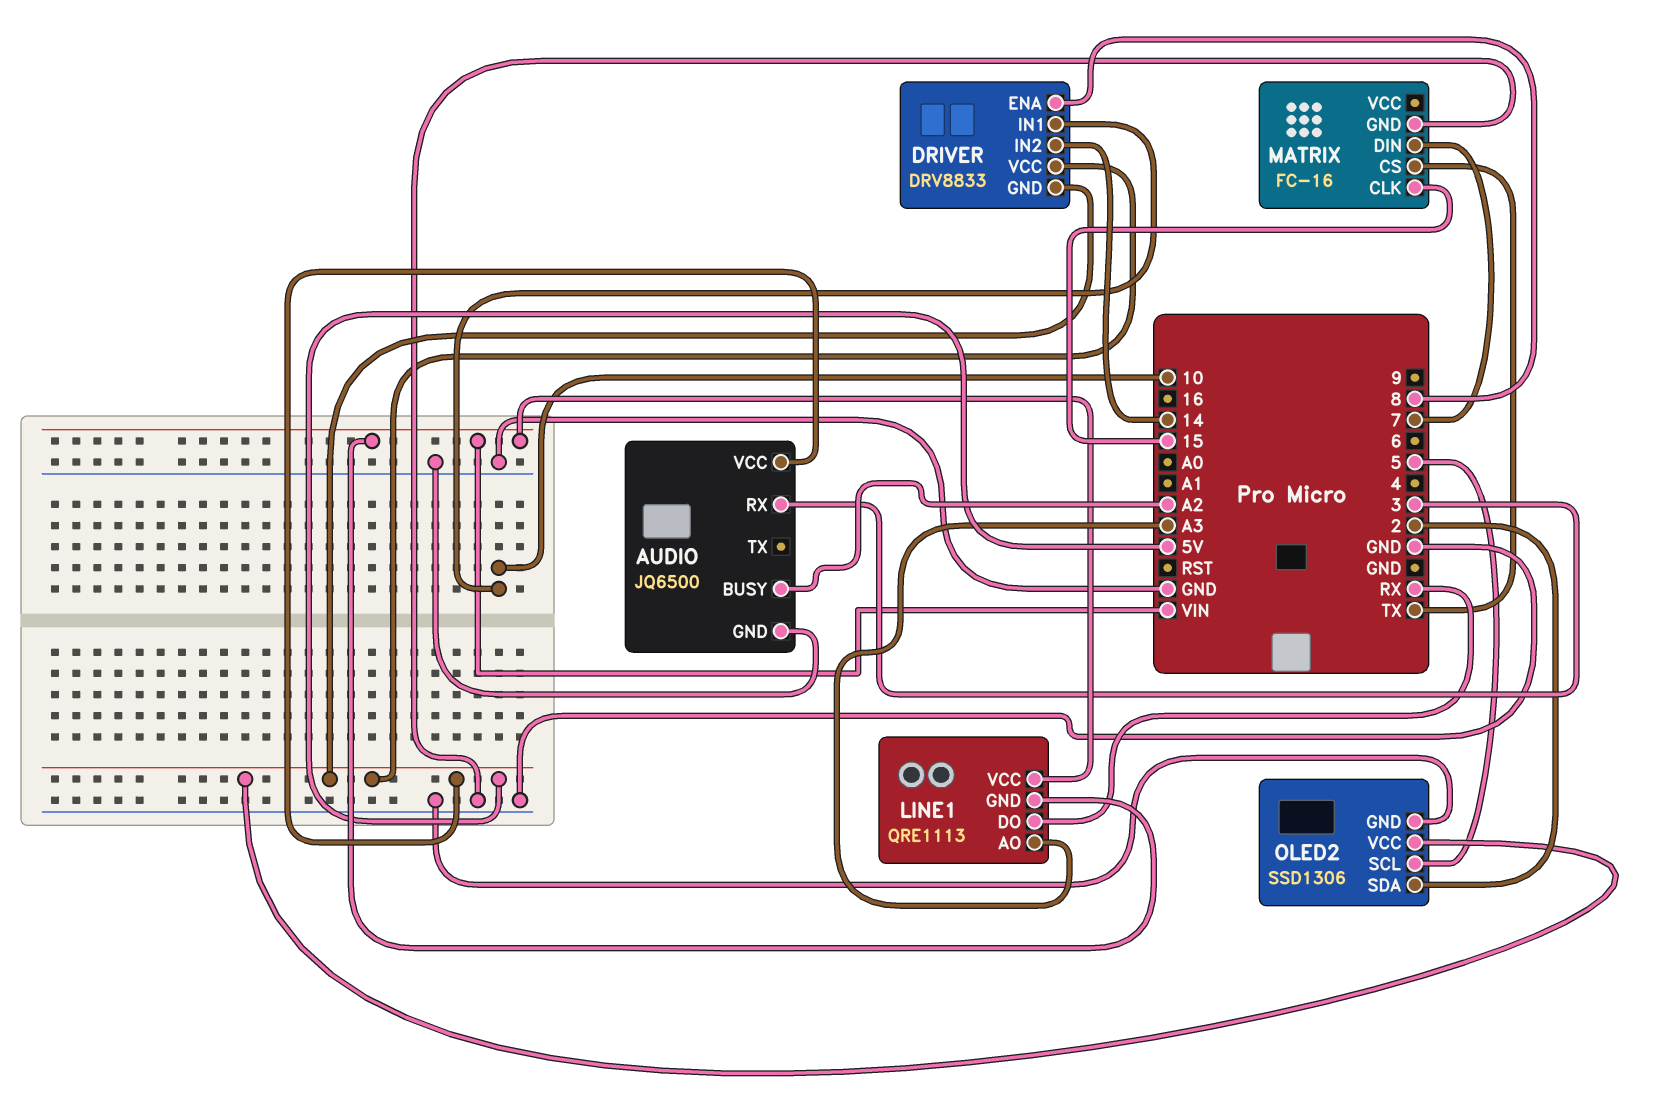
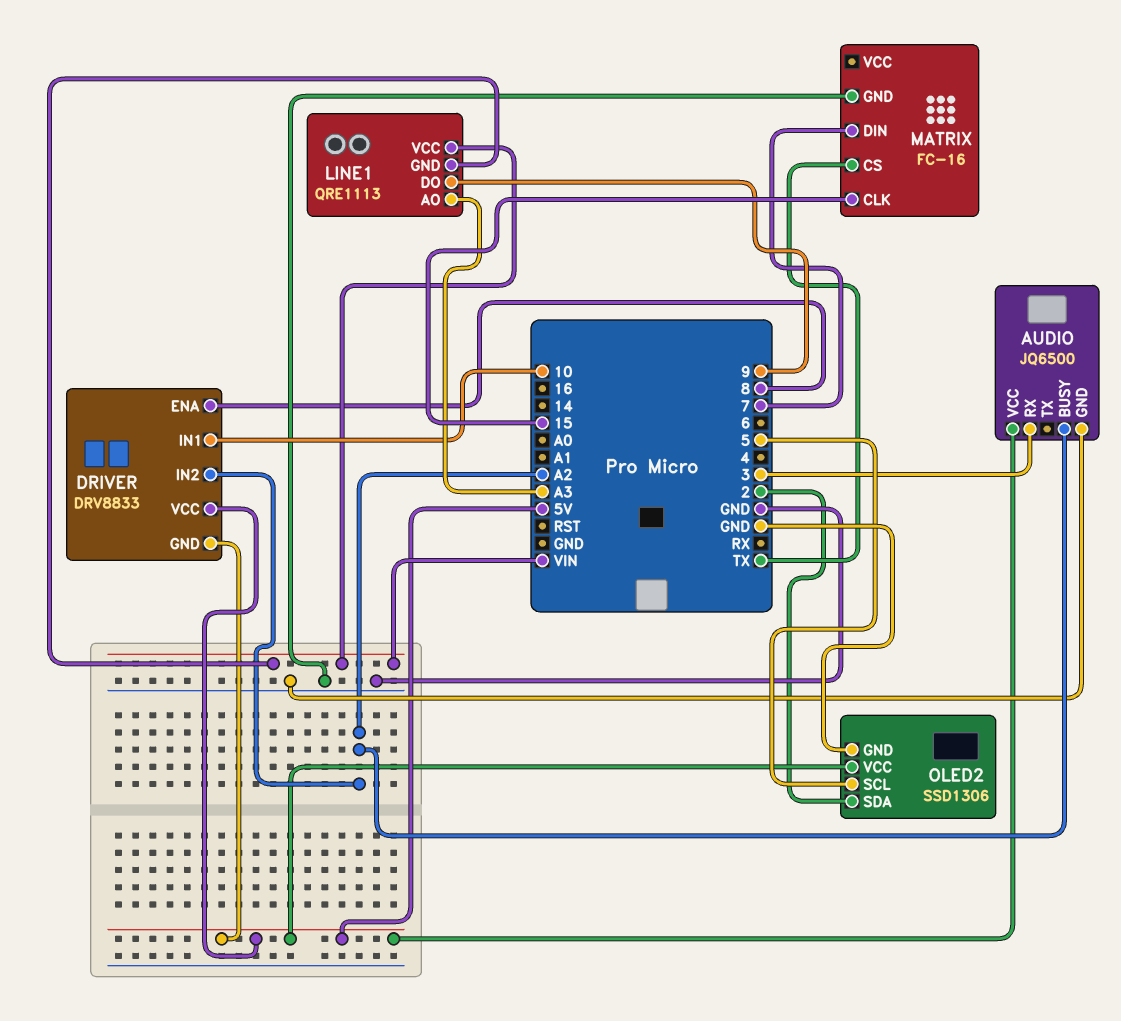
DRIVER pin IN2: 14 -> A2
LINE1 pin DO: RX -> 9

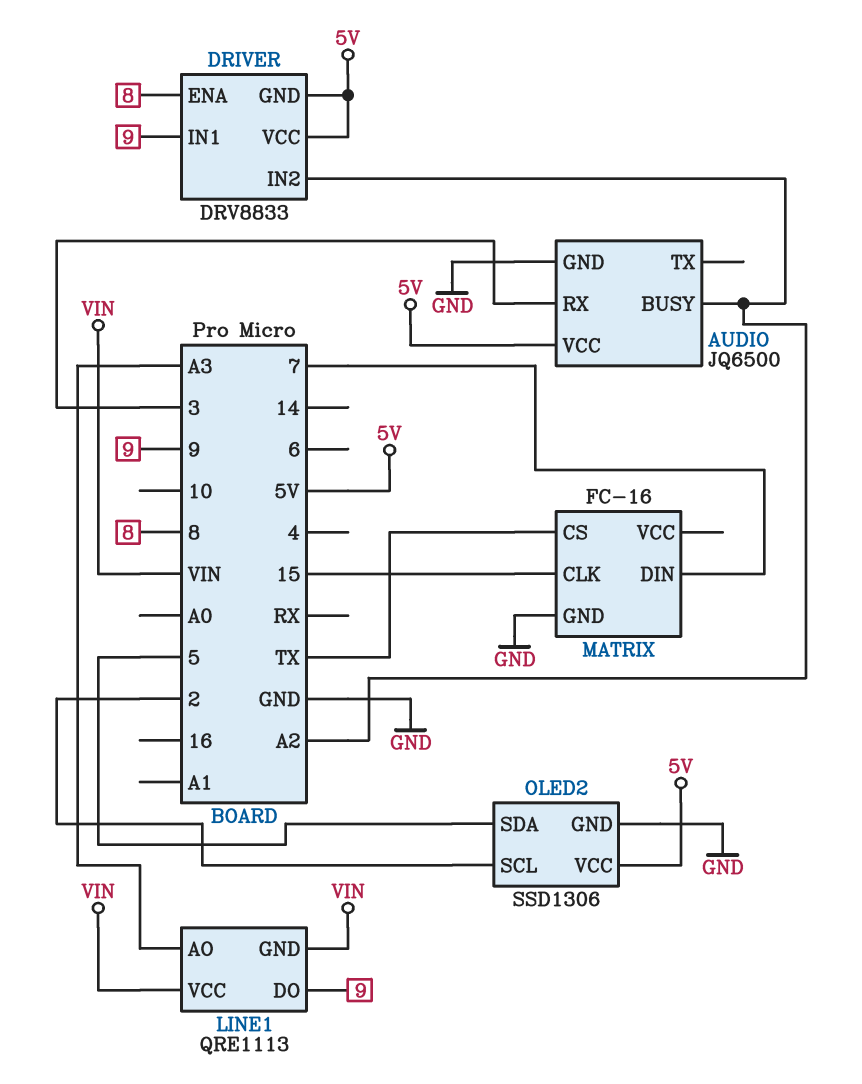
DRIVER pin IN1: 10 -> 9
OLED2 pin SCL: 5 -> 2
OLED2 pin SDA: 2 -> 5

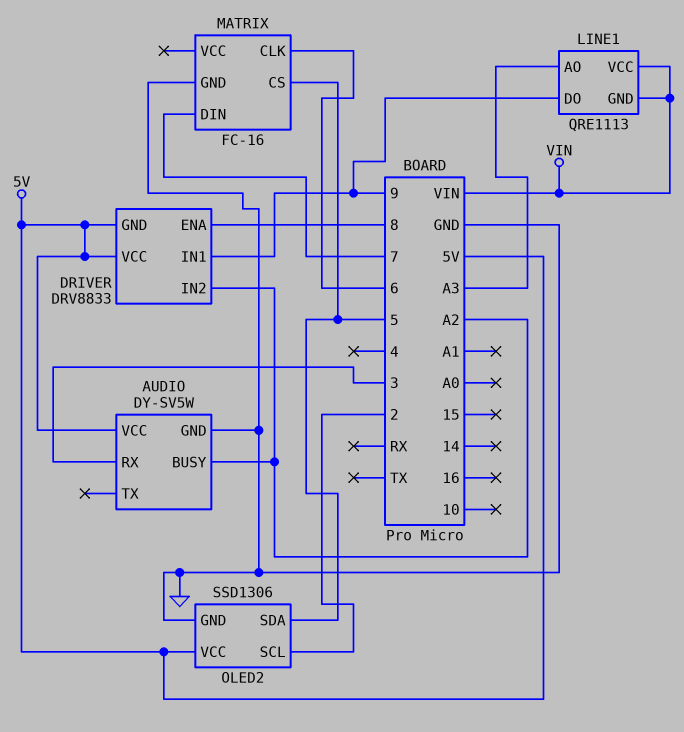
AUDIO: JQ6500 -> DY-SV5W
MATRIX pin CLK: 15 -> 6
MATRIX pin CS: TX -> 5

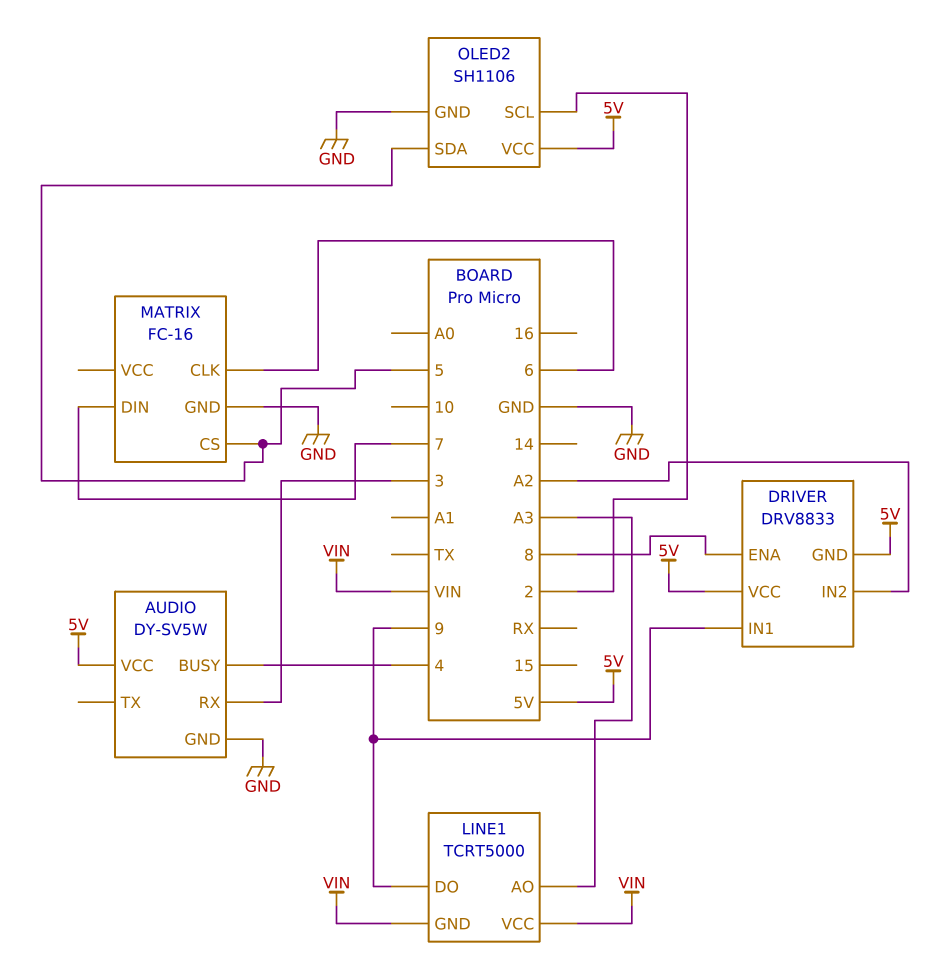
AUDIO pin BUSY: A2 -> 4
LINE1: QRE1113 -> TCRT5000
OLED2: SSD1306 -> SH1106

